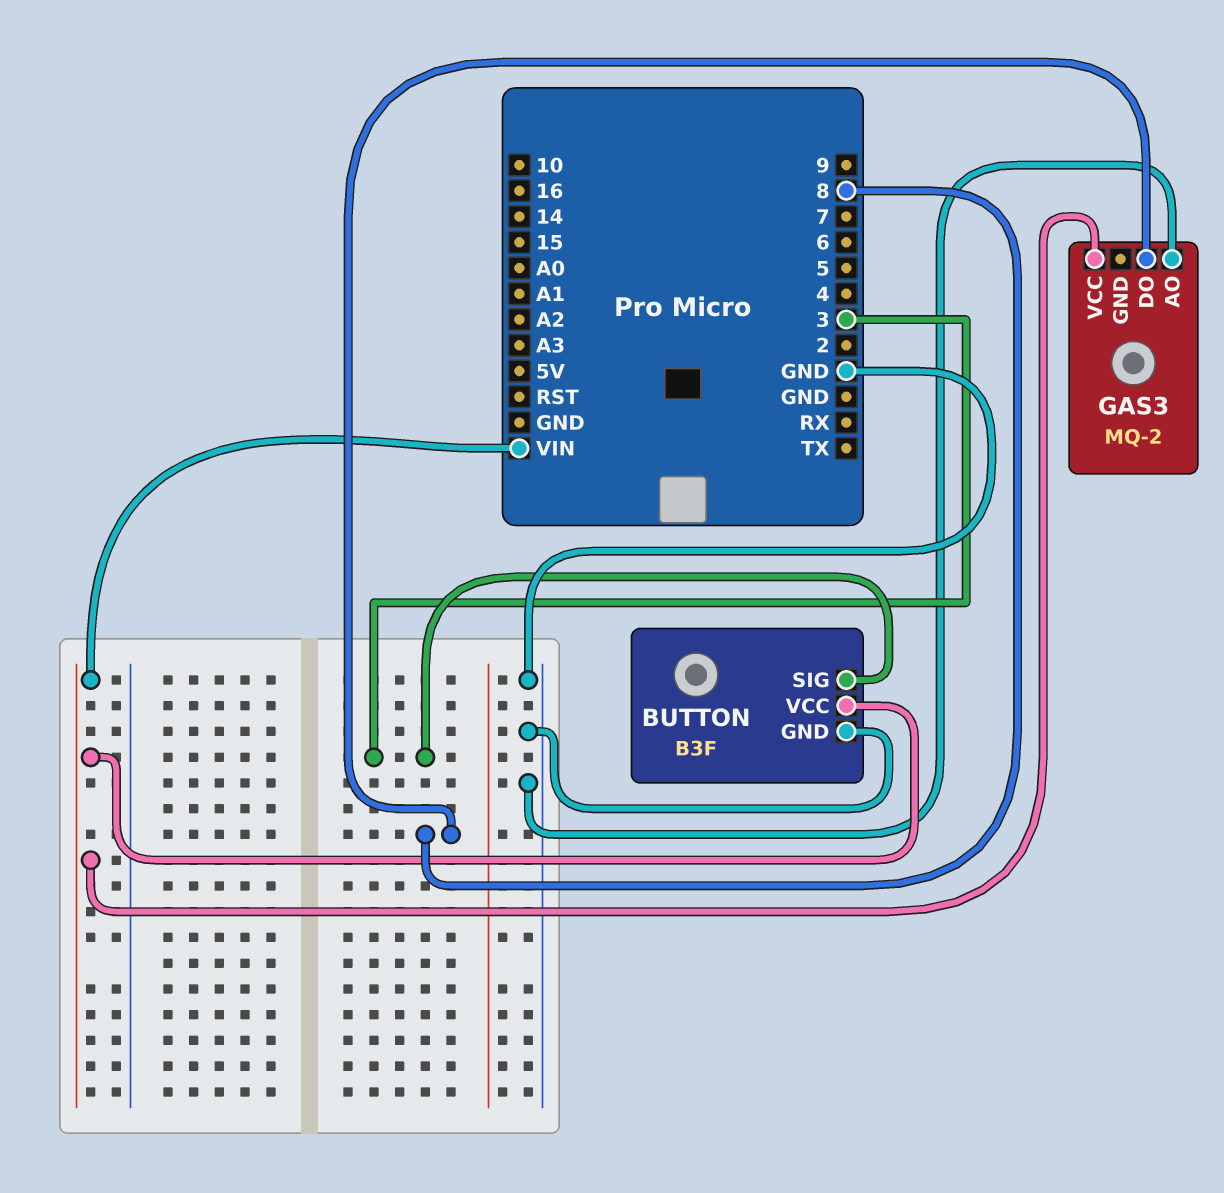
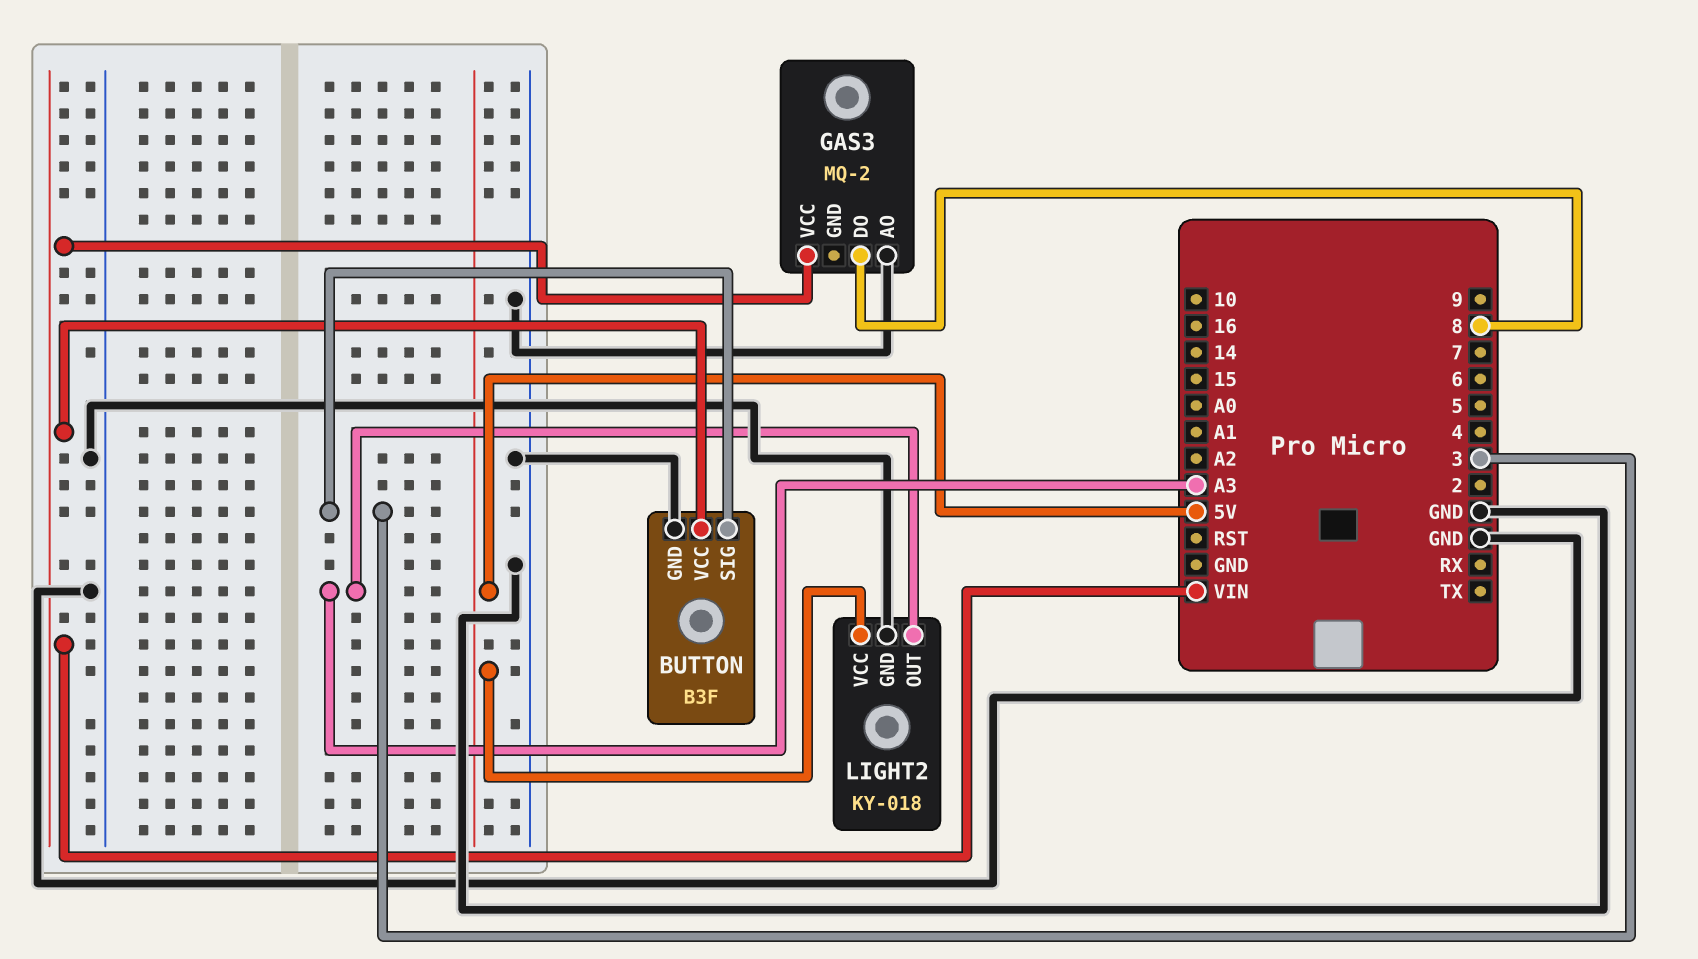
LIGHT2: none -> KY-018
LIGHT2 pin GND: none -> GND
LIGHT2 pin OUT: none -> A3
LIGHT2 pin VCC: none -> 5V

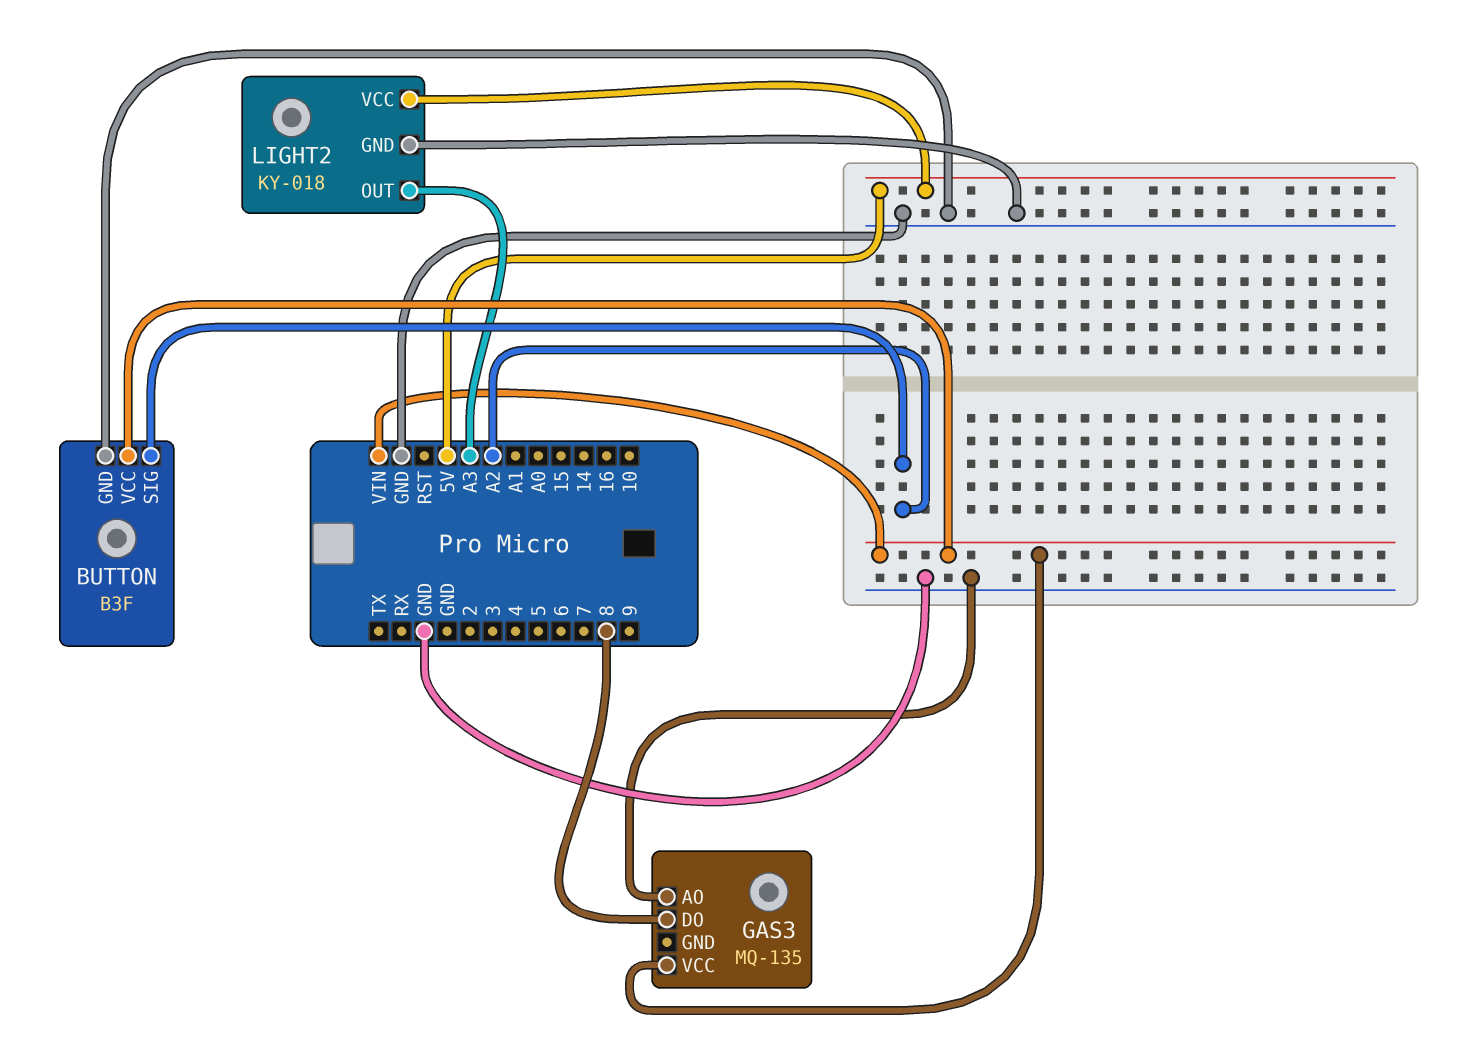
BUTTON pin SIG: 3 -> A2
GAS3: MQ-2 -> MQ-135

